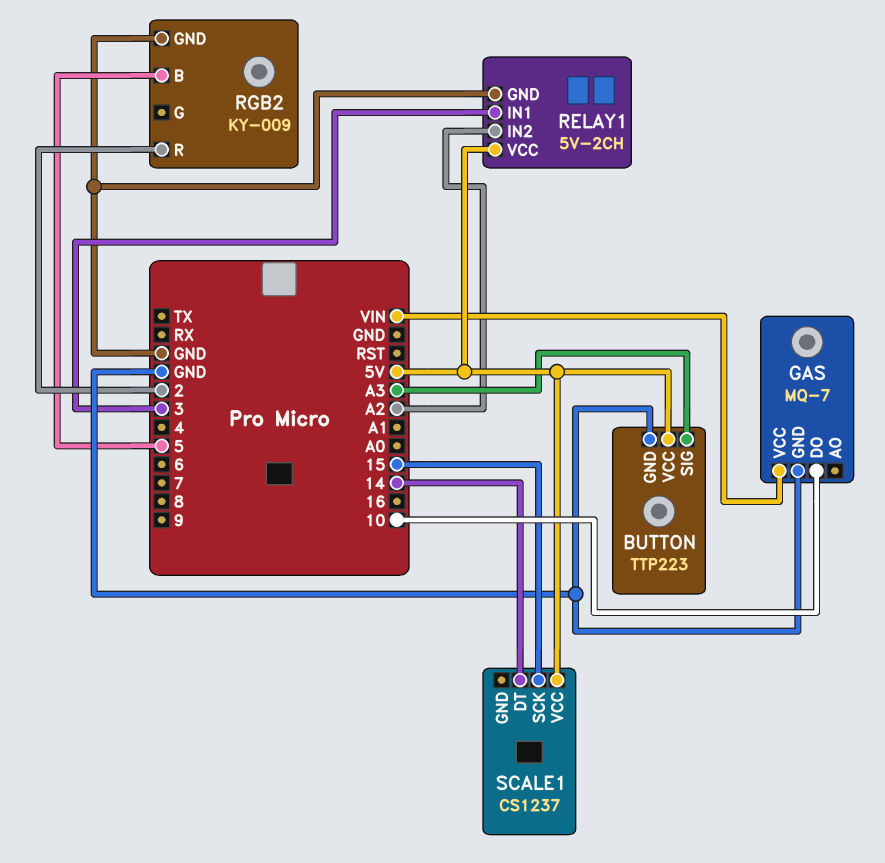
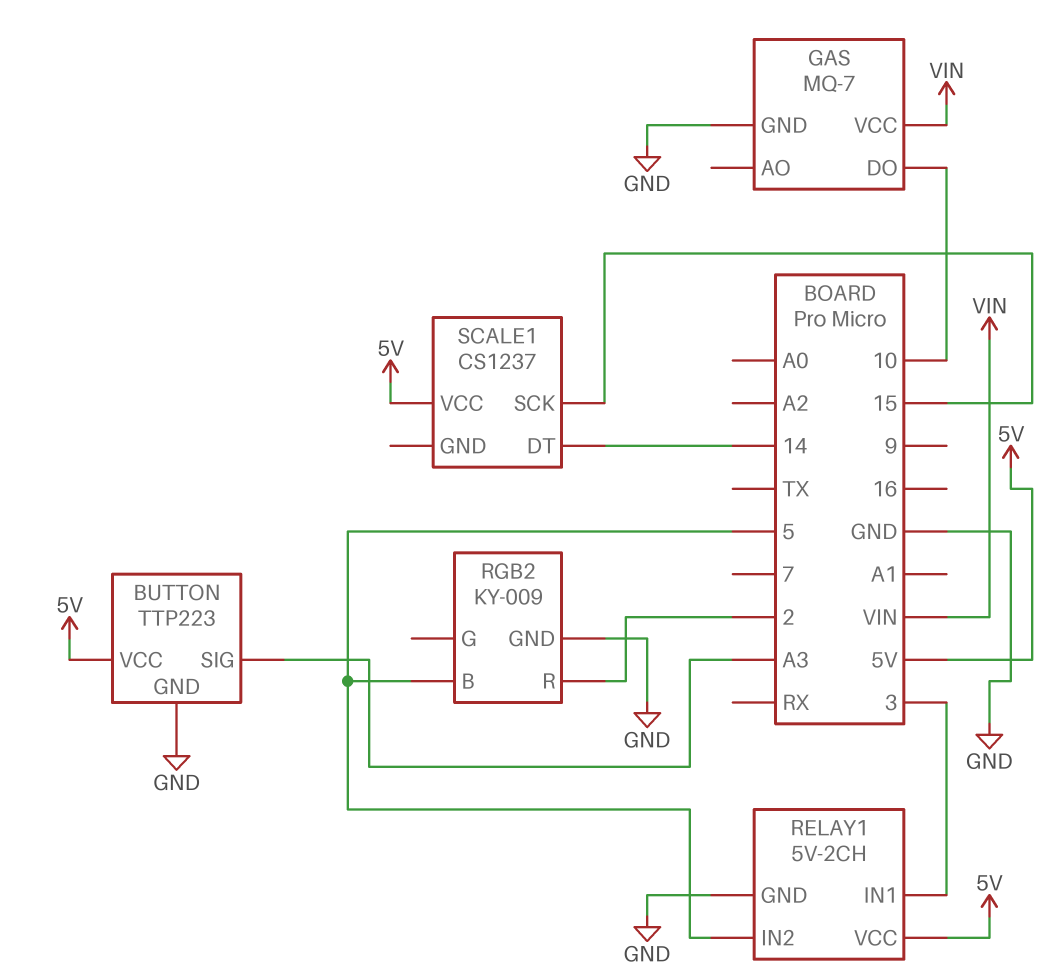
RELAY1 pin IN2: A2 -> 5

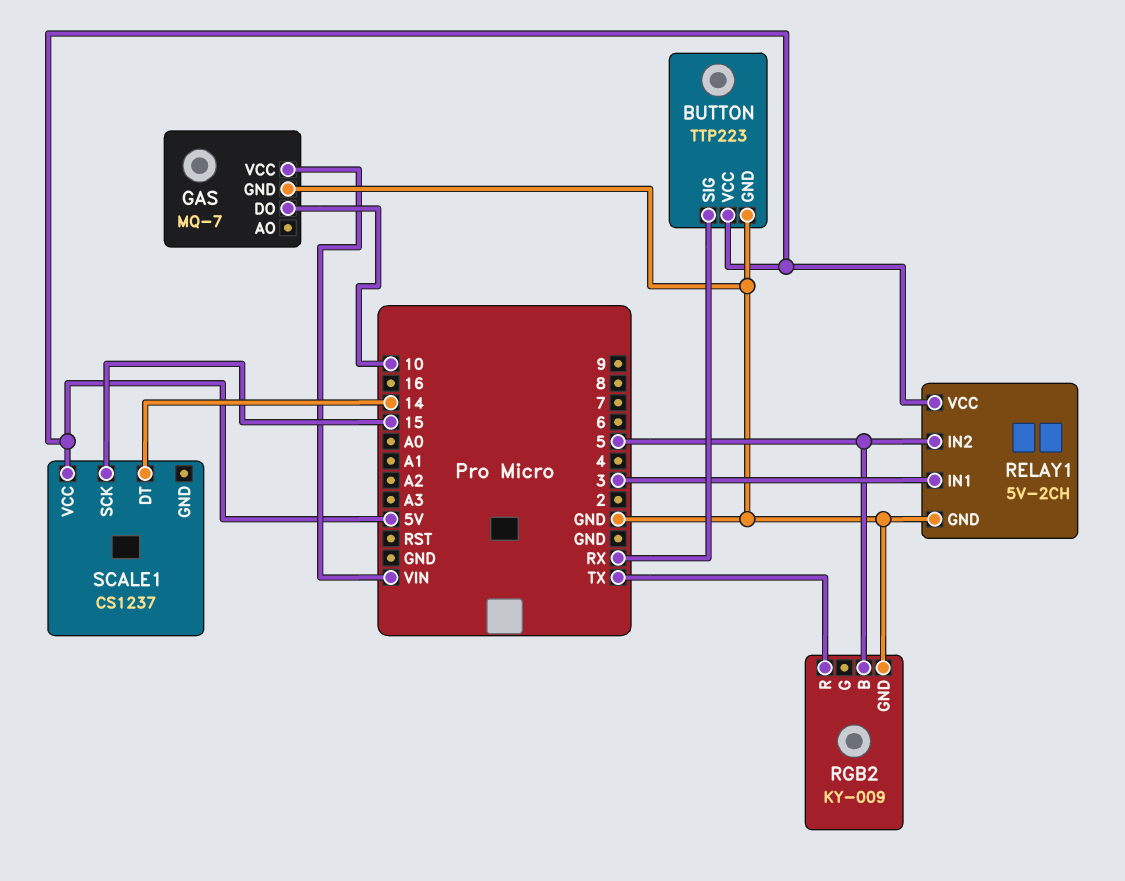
BUTTON pin SIG: A3 -> RX
RGB2 pin R: 2 -> TX

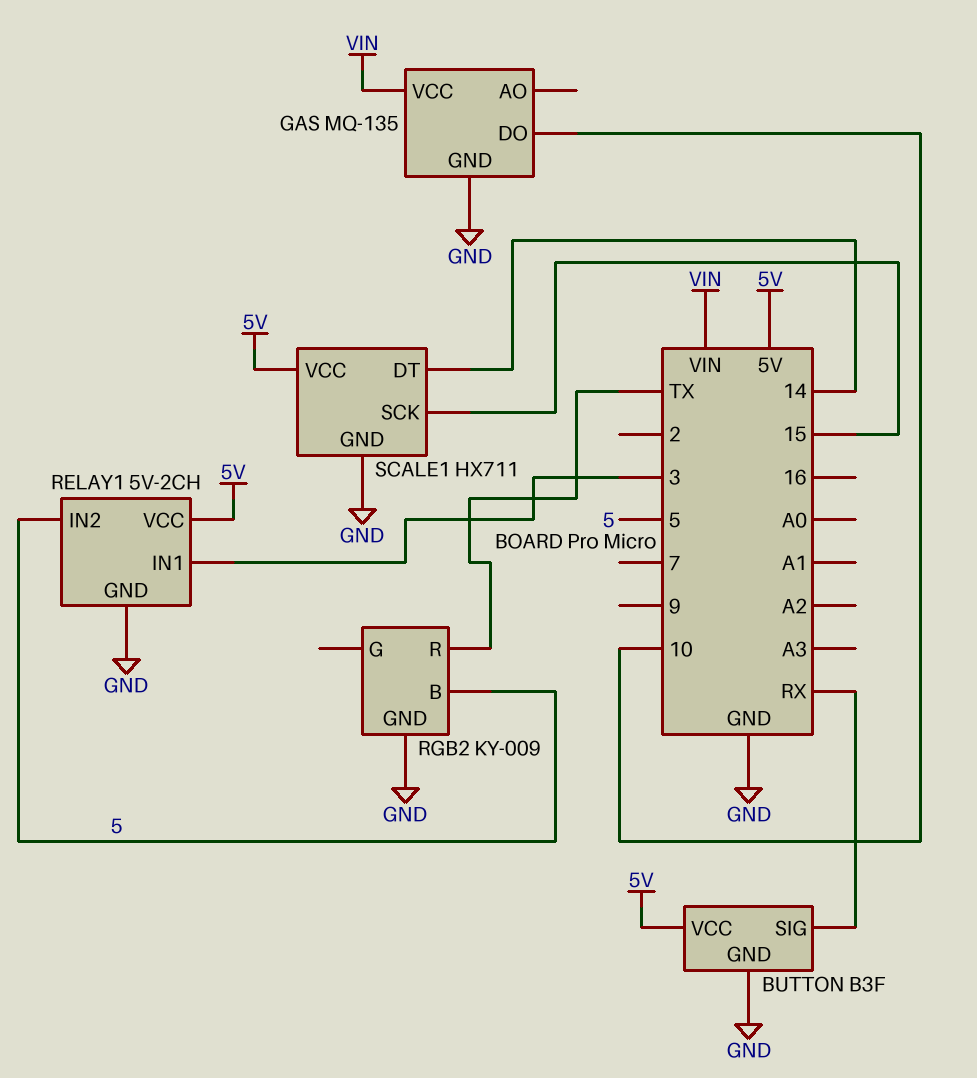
BUTTON: TTP223 -> B3F
GAS: MQ-7 -> MQ-135
SCALE1: CS1237 -> HX711
SCALE1 pin GND: none -> GND

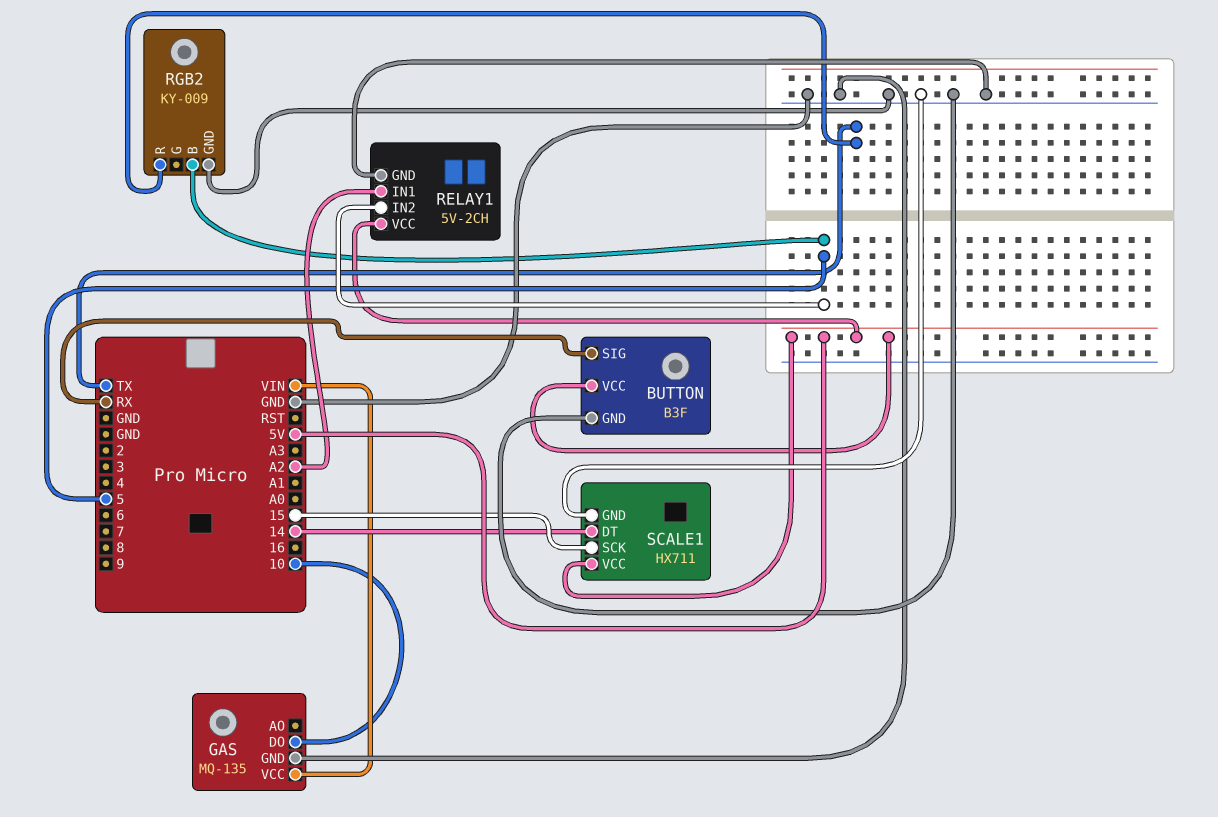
RELAY1 pin IN1: 3 -> A2

